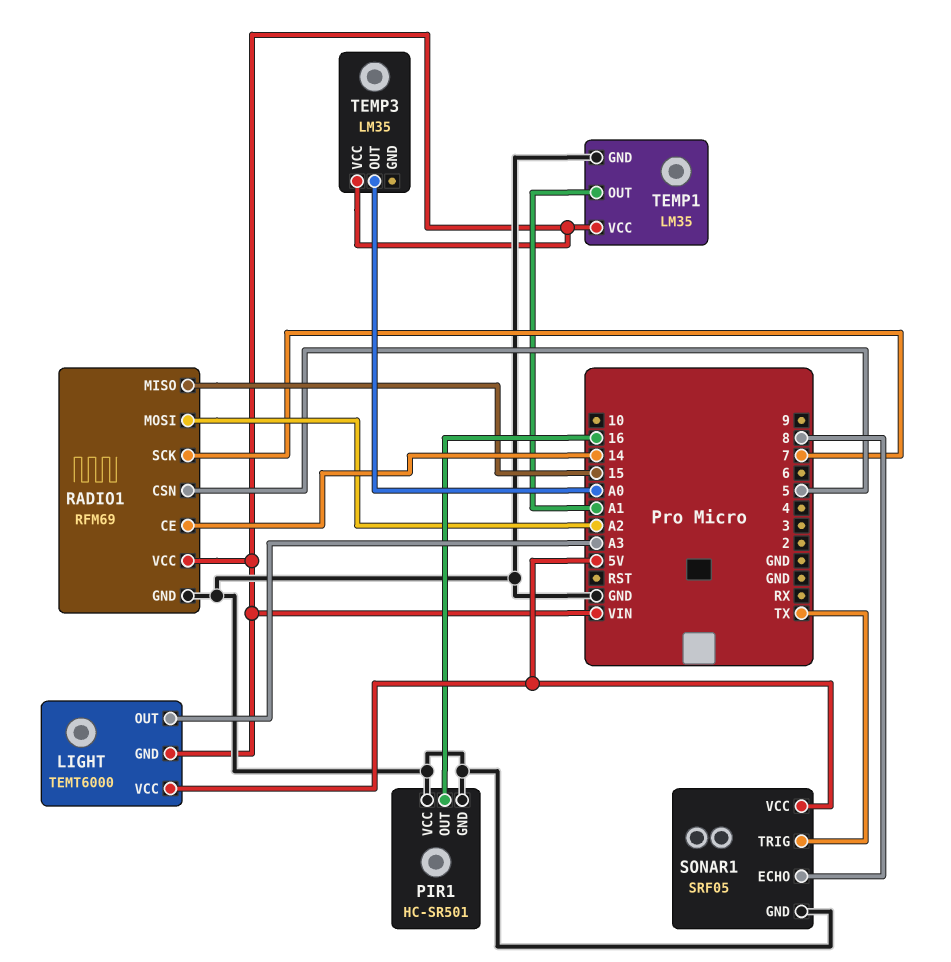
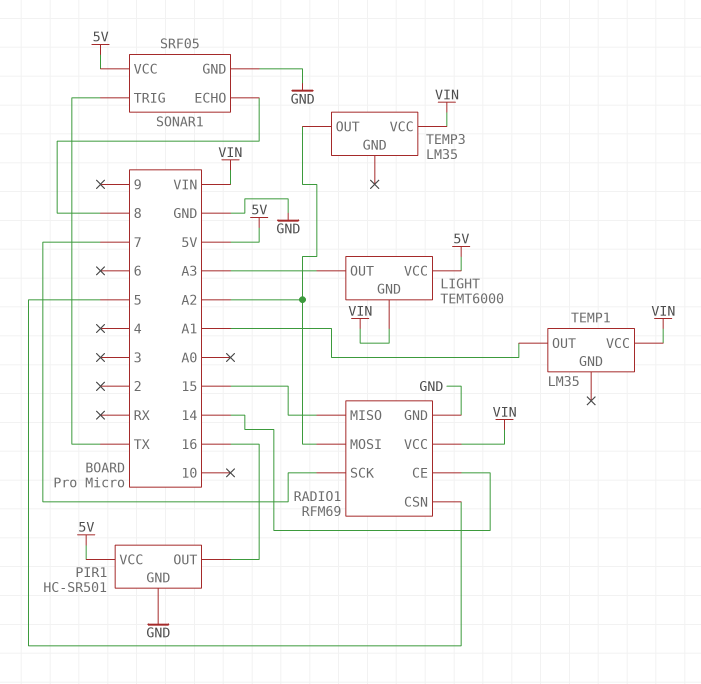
PIR1 pin VCC: GND -> 5V
TEMP1 pin GND: GND -> none
TEMP3 pin OUT: A0 -> A2

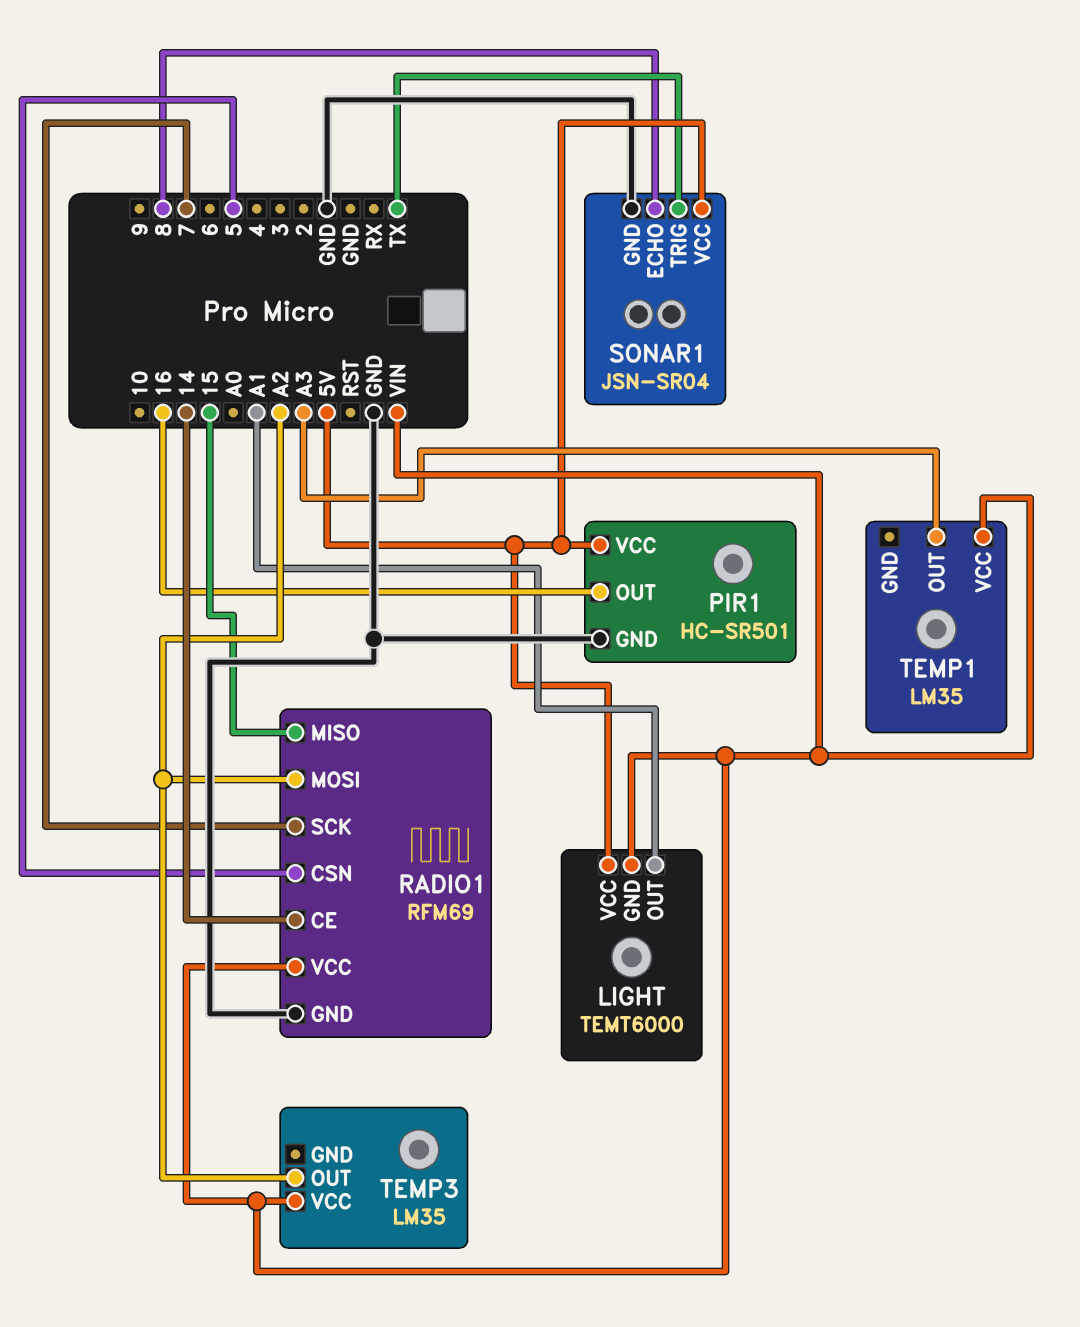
LIGHT pin OUT: A3 -> A1
SONAR1: SRF05 -> JSN-SR04
TEMP1 pin OUT: A1 -> A3

